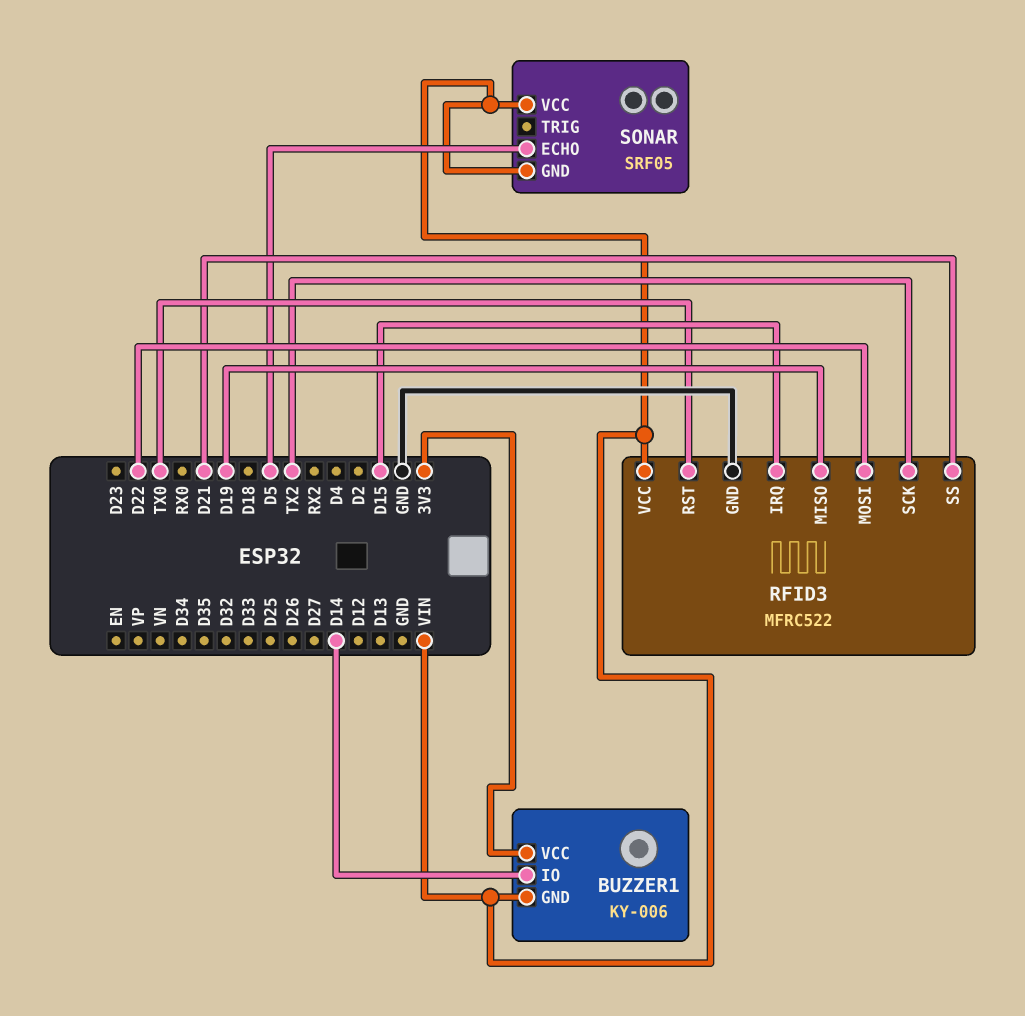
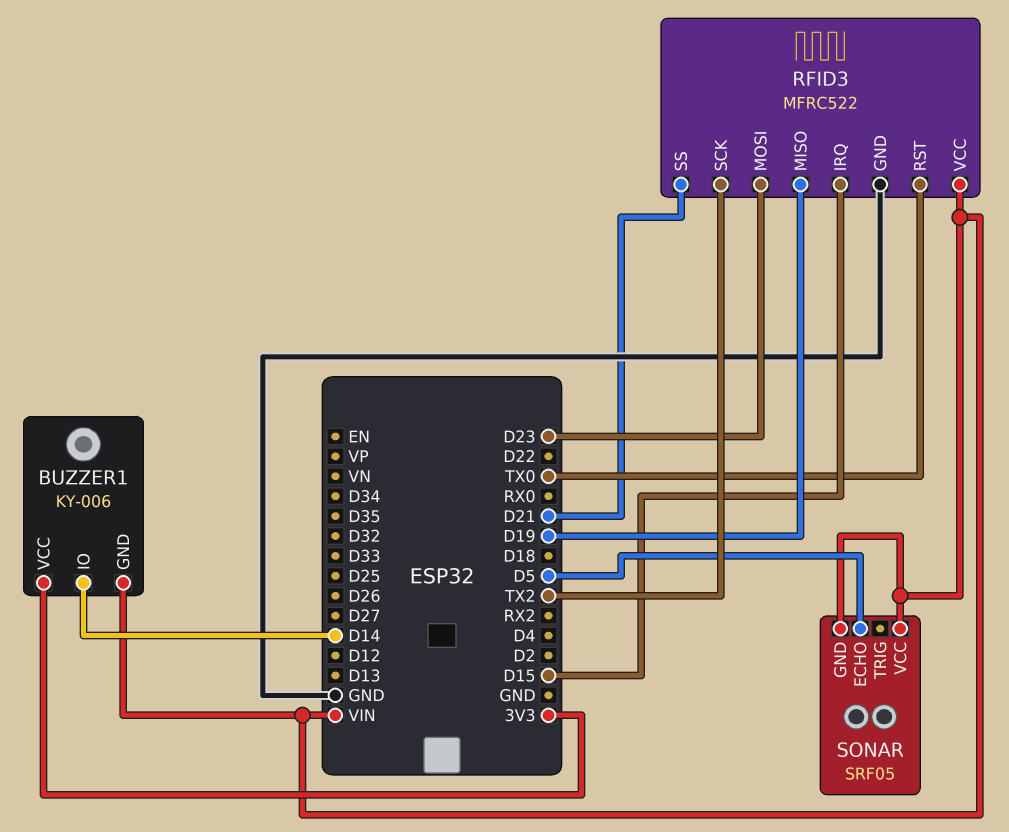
RFID3 pin MOSI: D22 -> D23

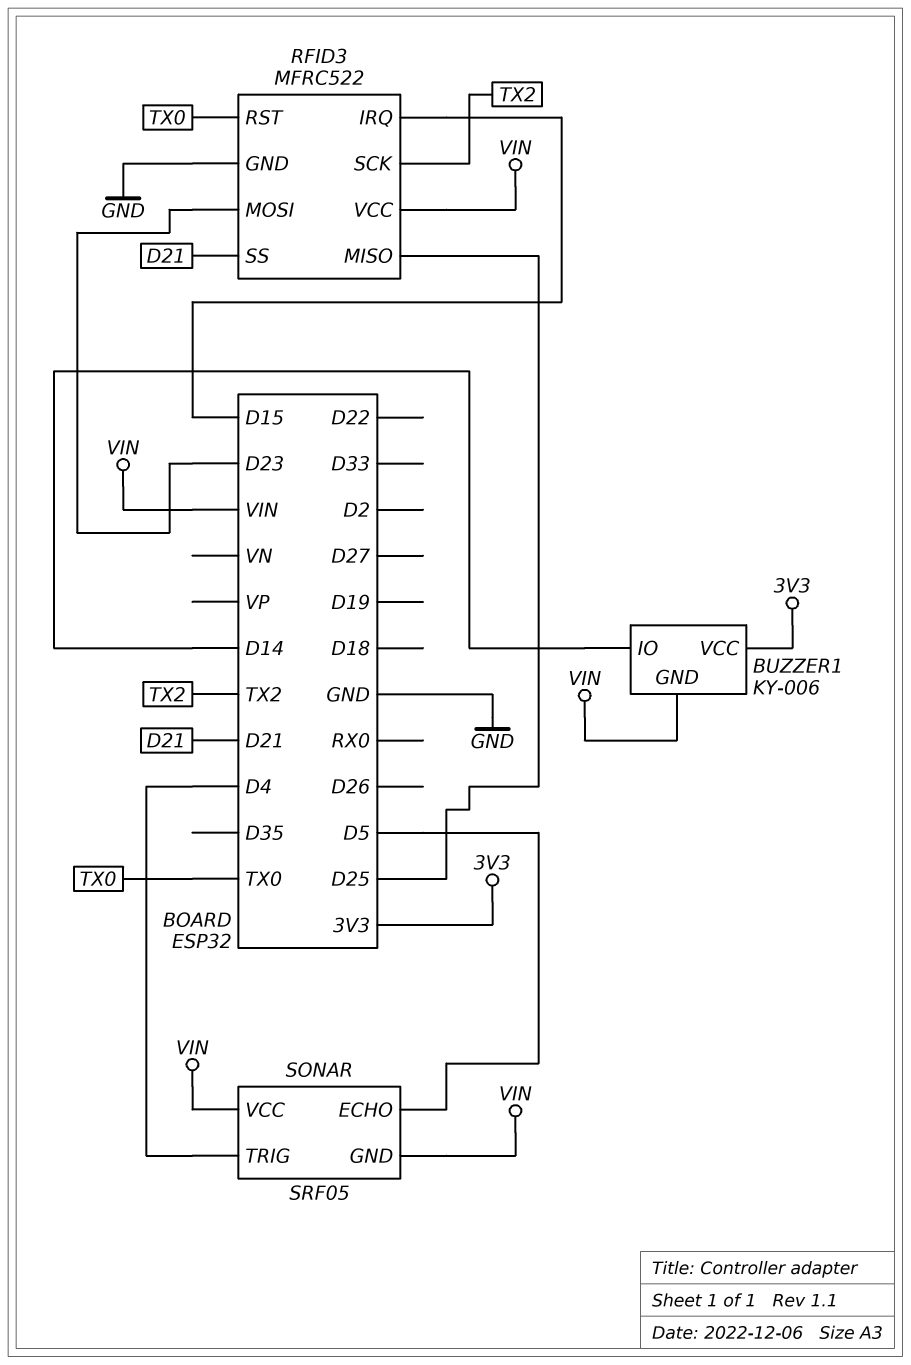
RFID3 pin MISO: D19 -> D25
SONAR pin TRIG: none -> D4

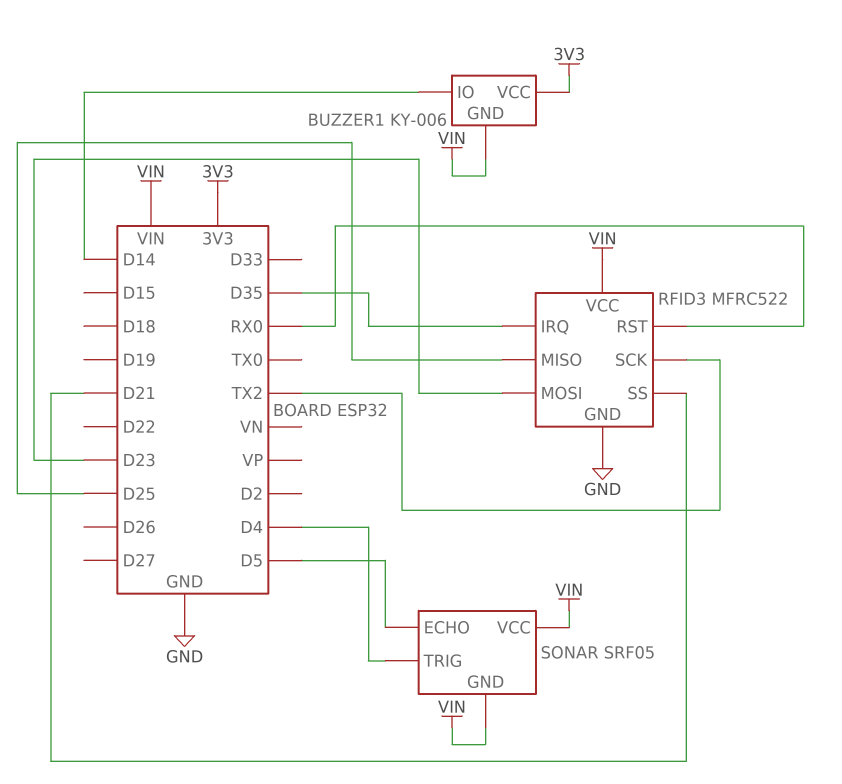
RFID3 pin IRQ: D15 -> D35
RFID3 pin RST: TX0 -> RX0

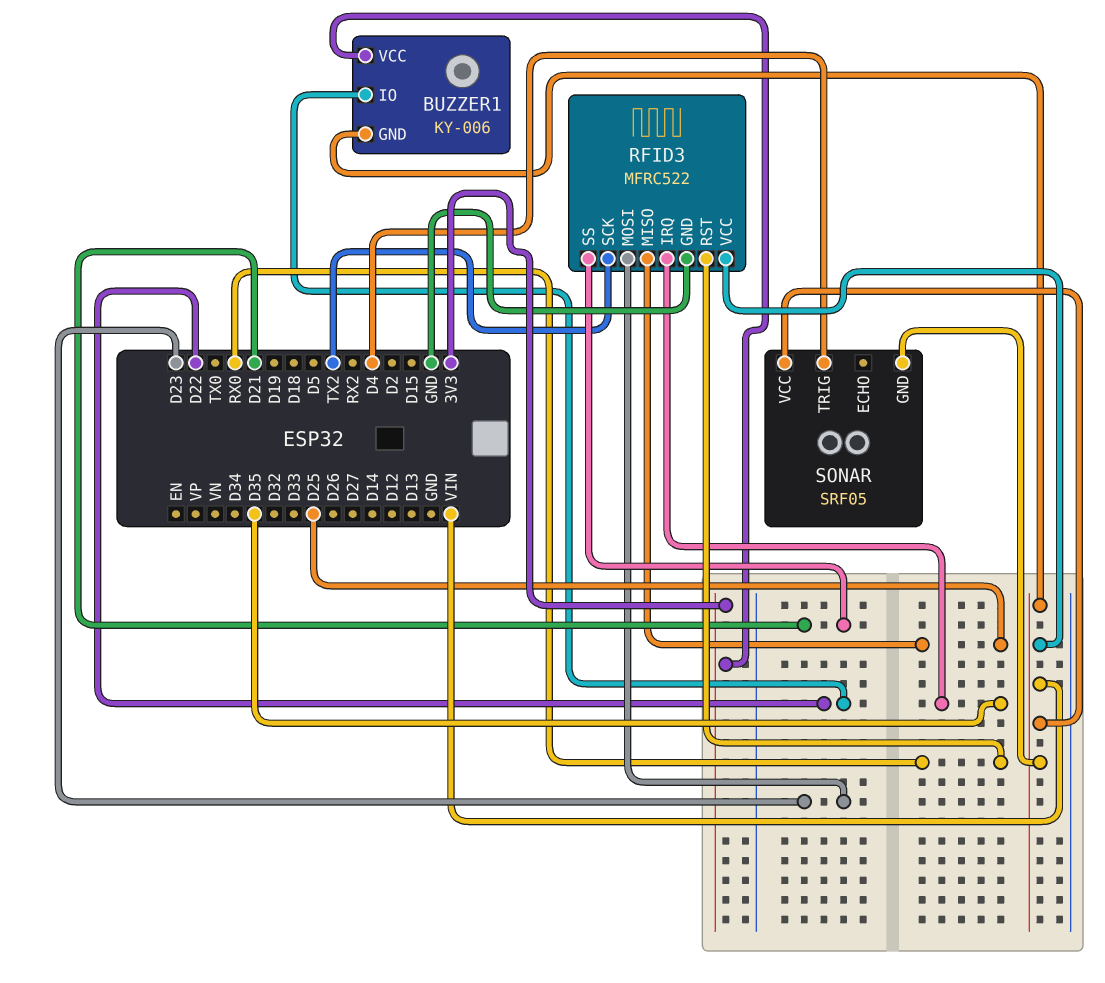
BUZZER1 pin IO: D14 -> D22
SONAR pin ECHO: D5 -> none

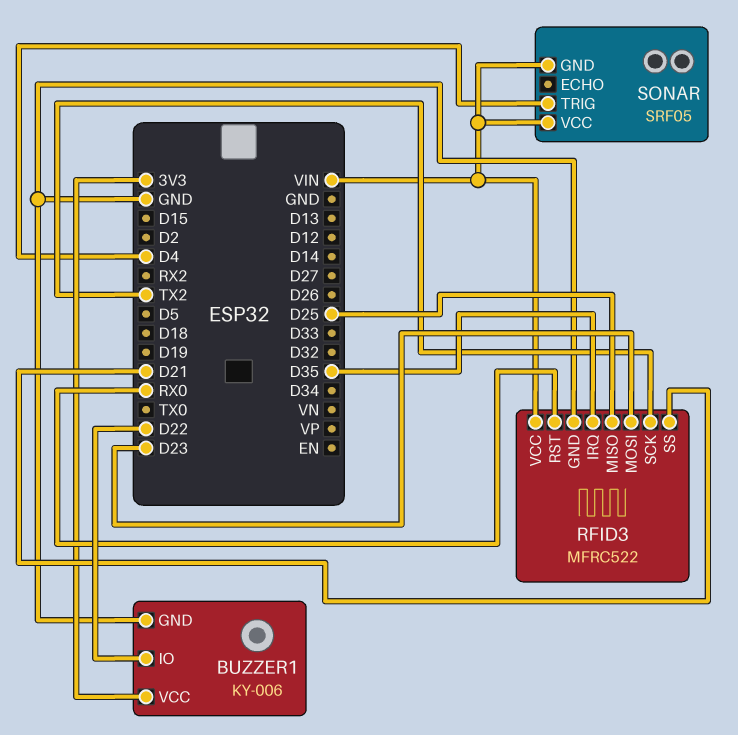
BUZZER1 pin GND: VIN -> GND

